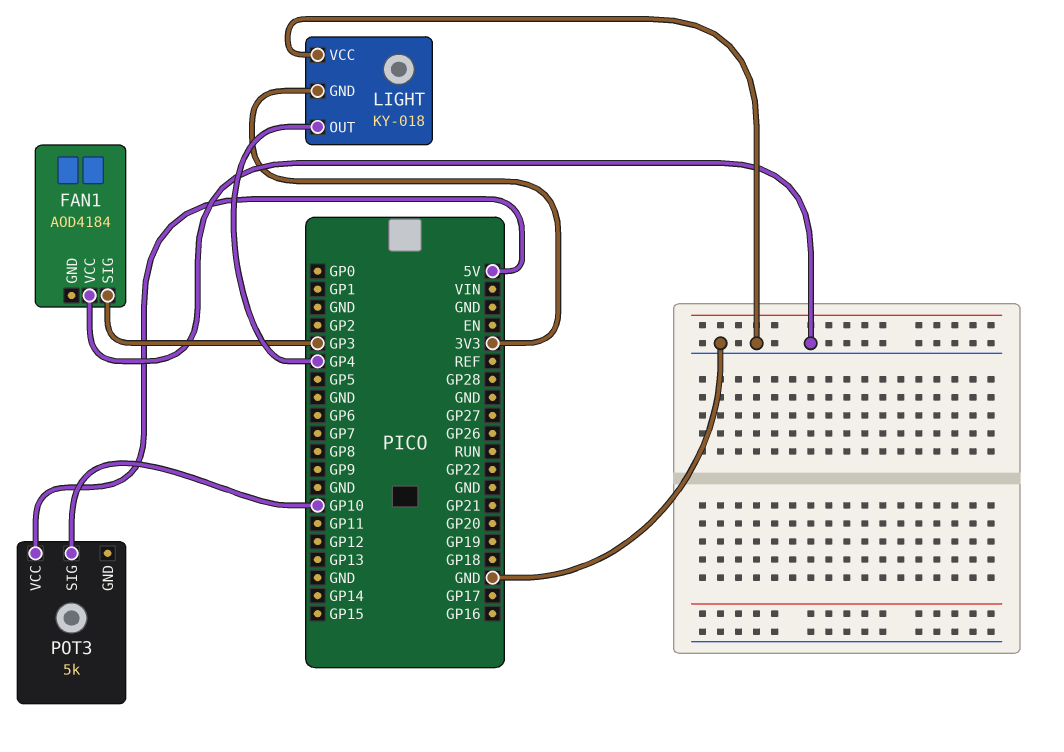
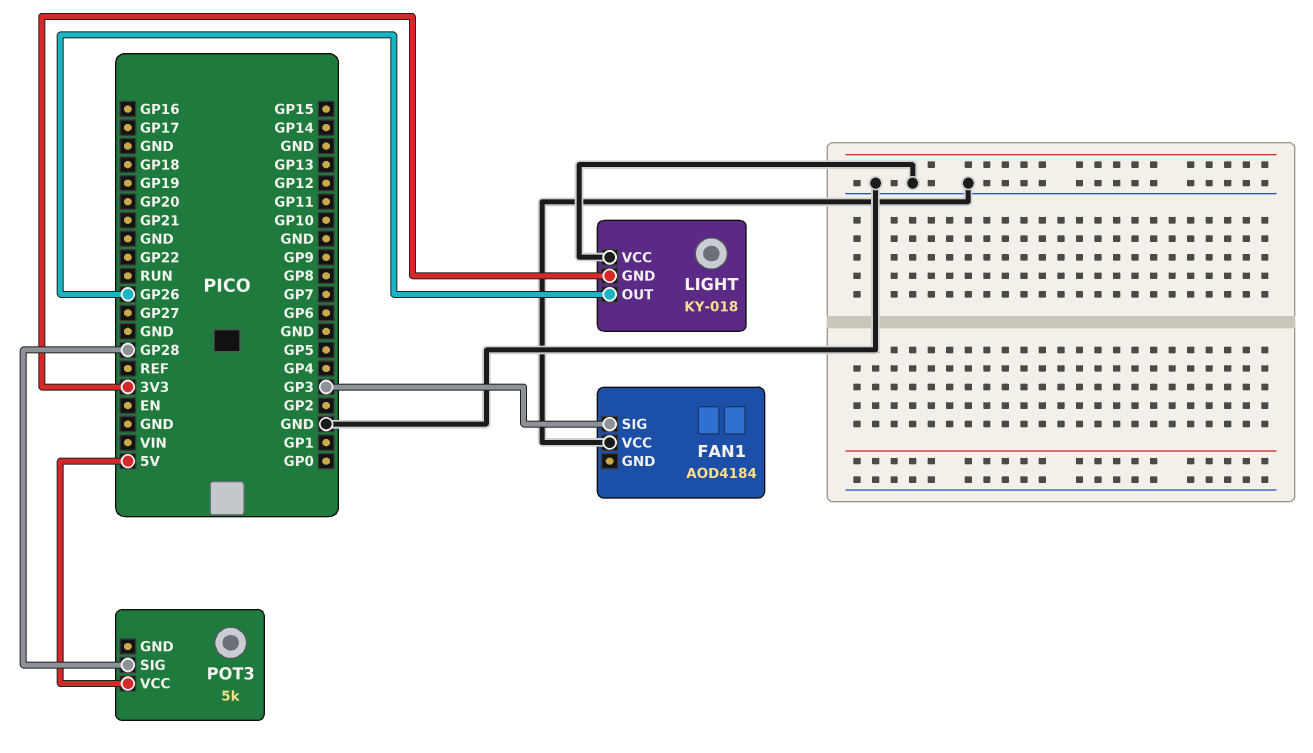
LIGHT pin OUT: GP4 -> GP26
POT3 pin SIG: GP10 -> GP28

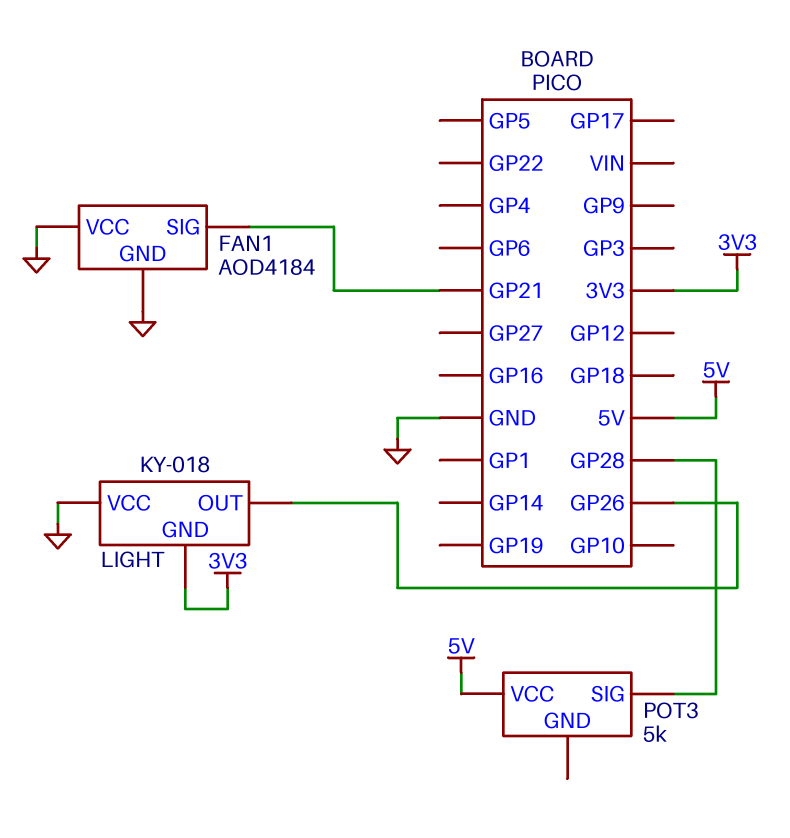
FAN1 pin GND: none -> GND
FAN1 pin SIG: GP3 -> GP21

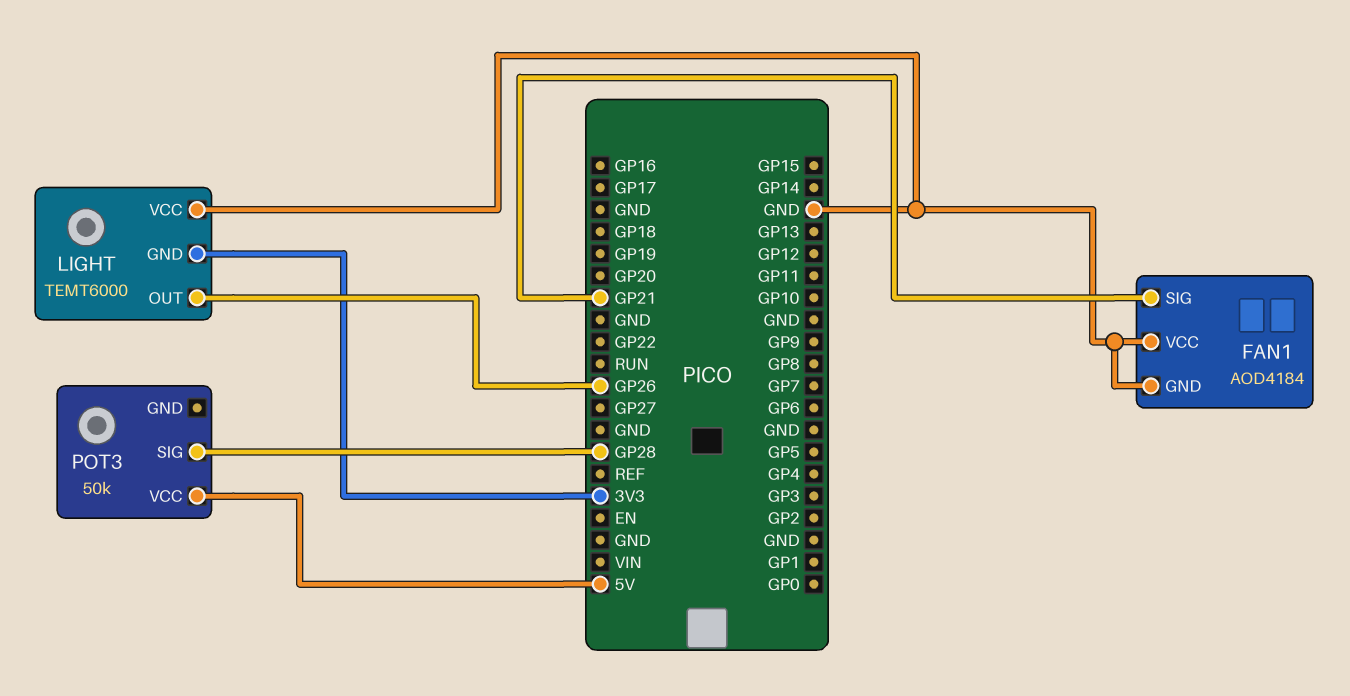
LIGHT: KY-018 -> TEMT6000
POT3: 5k -> 50k

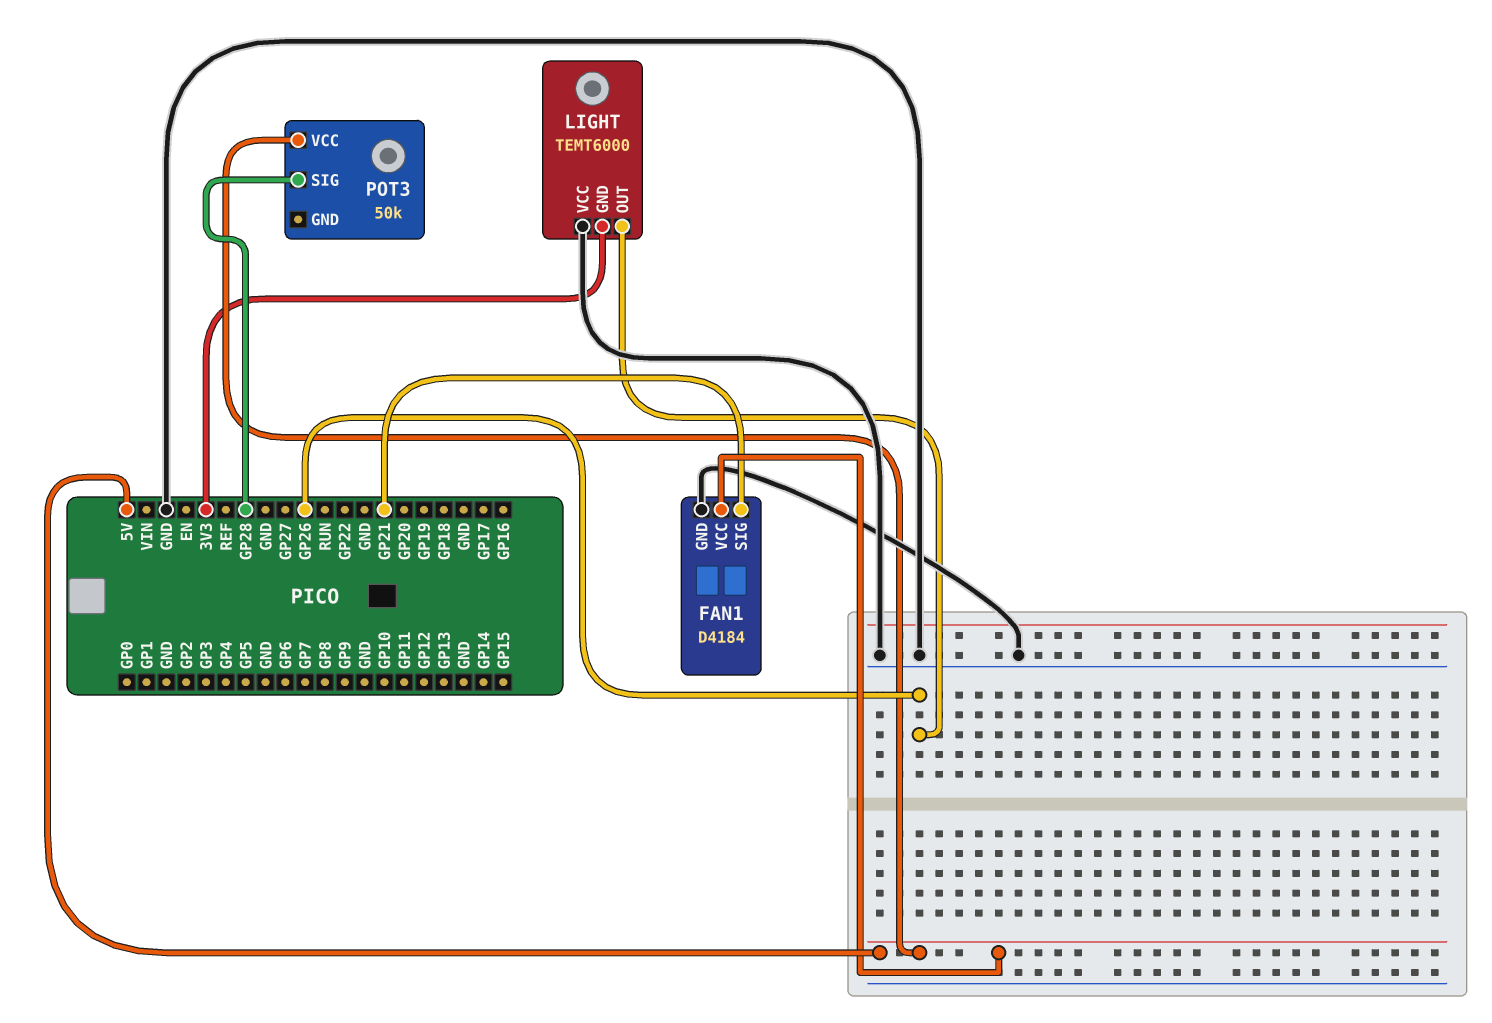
FAN1: AOD4184 -> D4184
FAN1 pin VCC: GND -> 5V

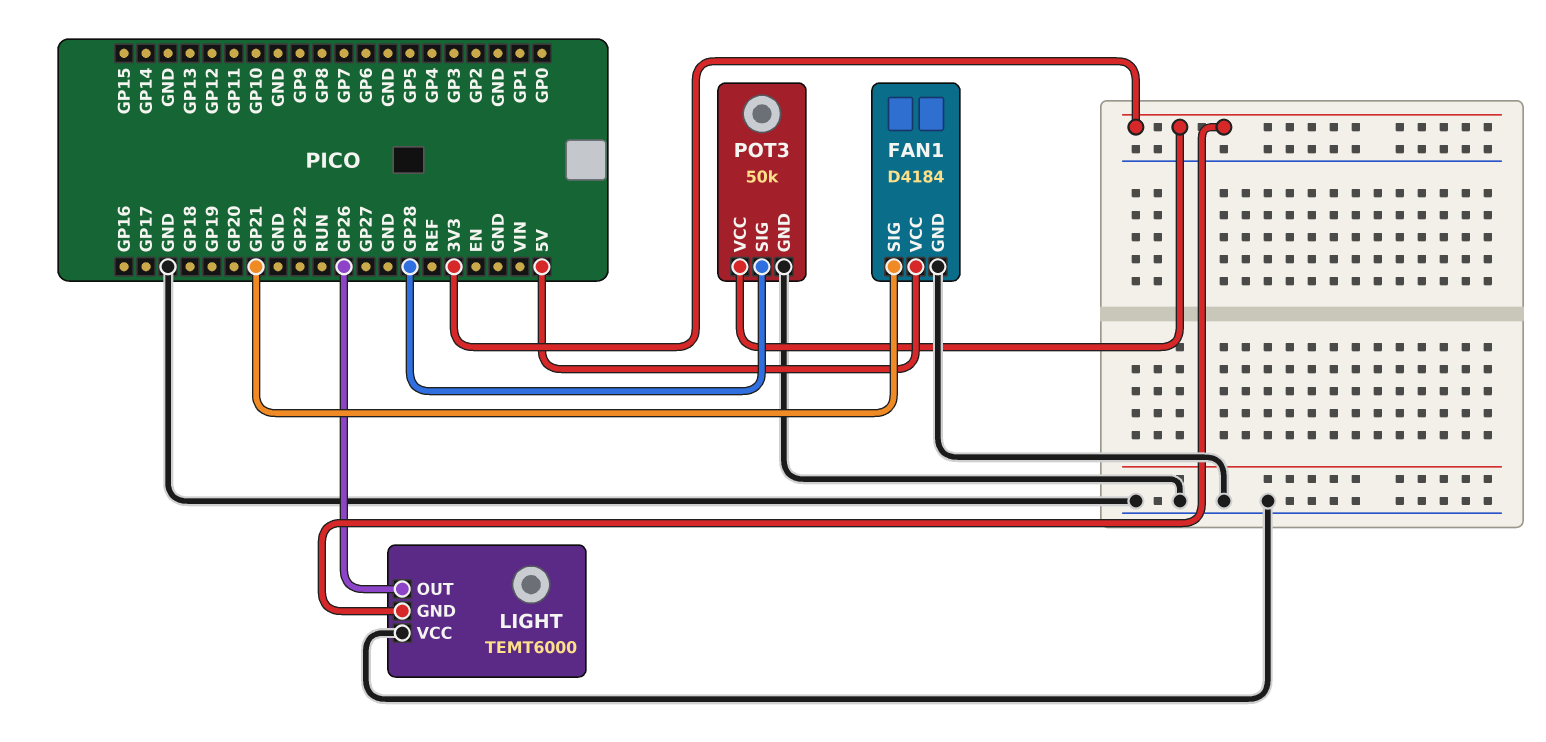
POT3 pin GND: none -> GND
POT3 pin VCC: 5V -> 3V3

